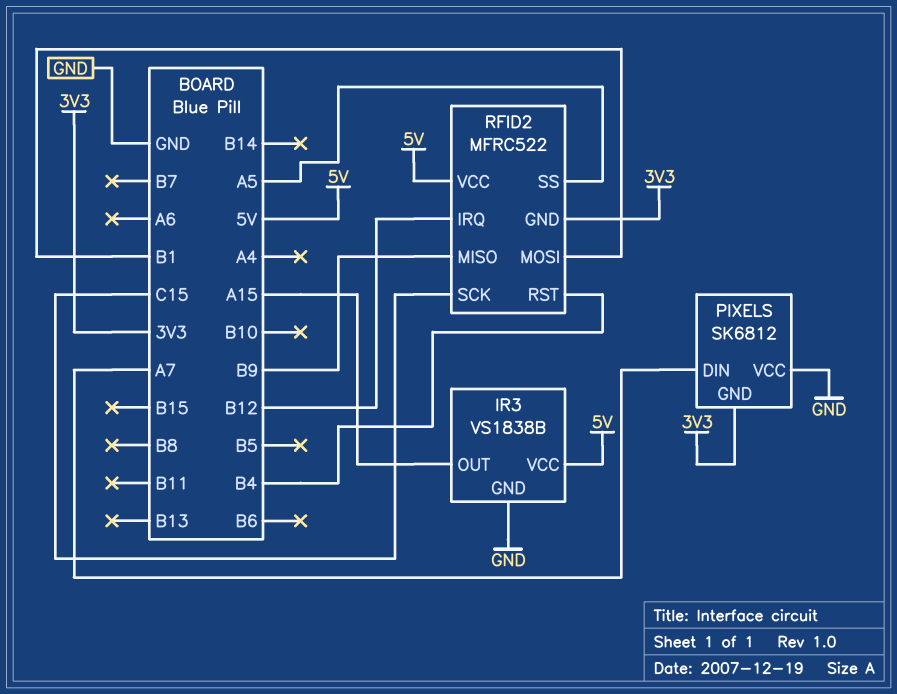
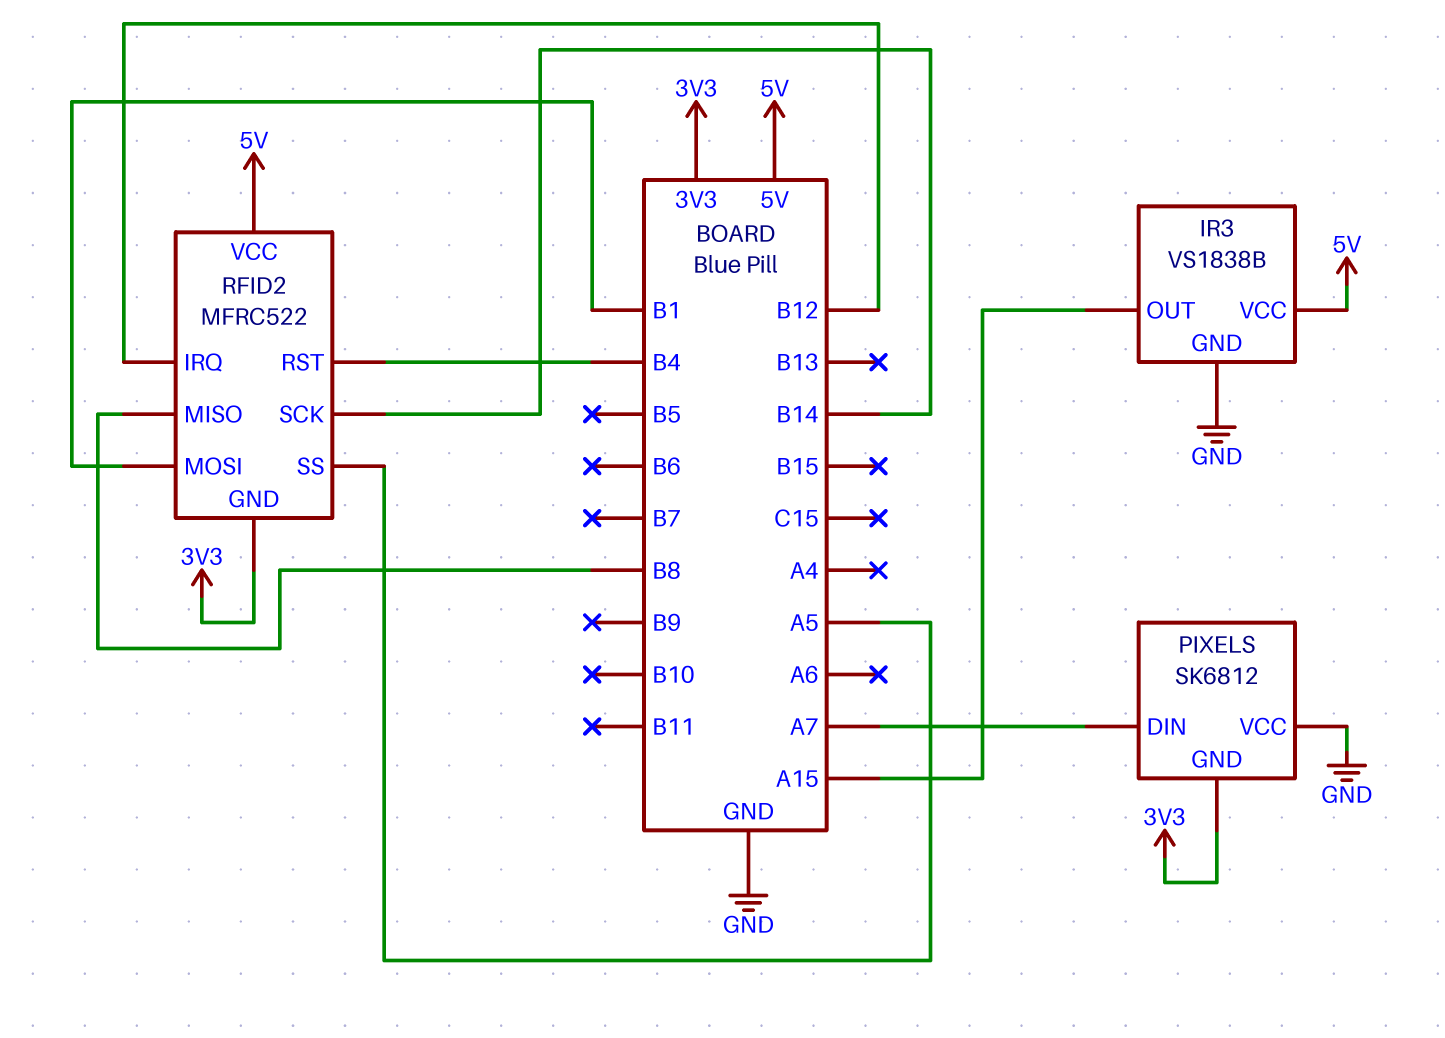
RFID2 pin MISO: B9 -> B8
RFID2 pin SCK: C15 -> B14

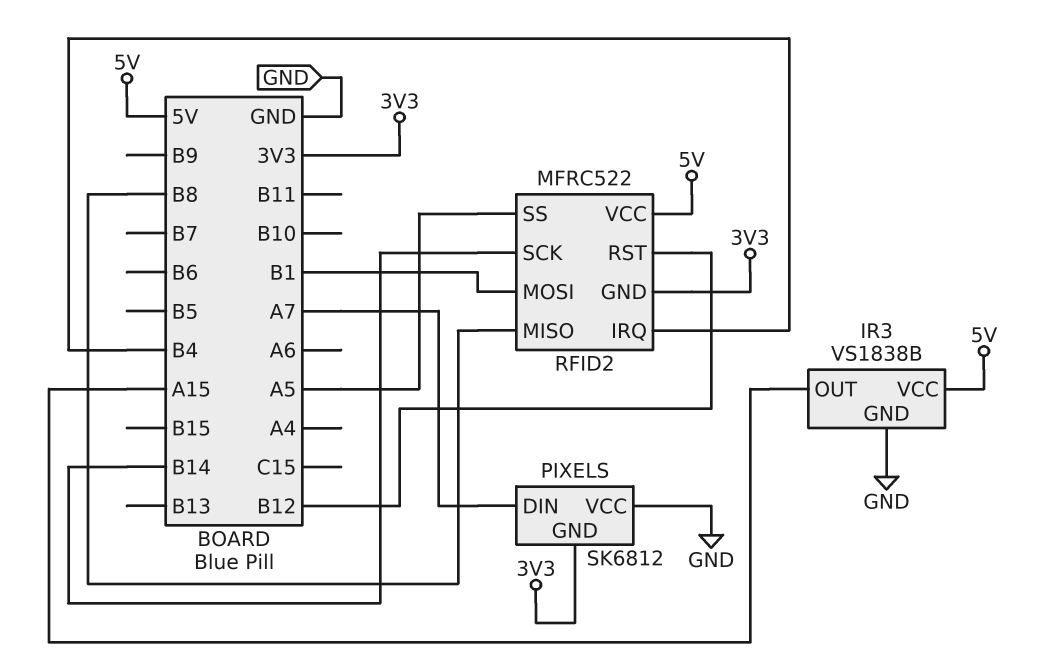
RFID2 pin IRQ: B12 -> B4
RFID2 pin RST: B4 -> B12

